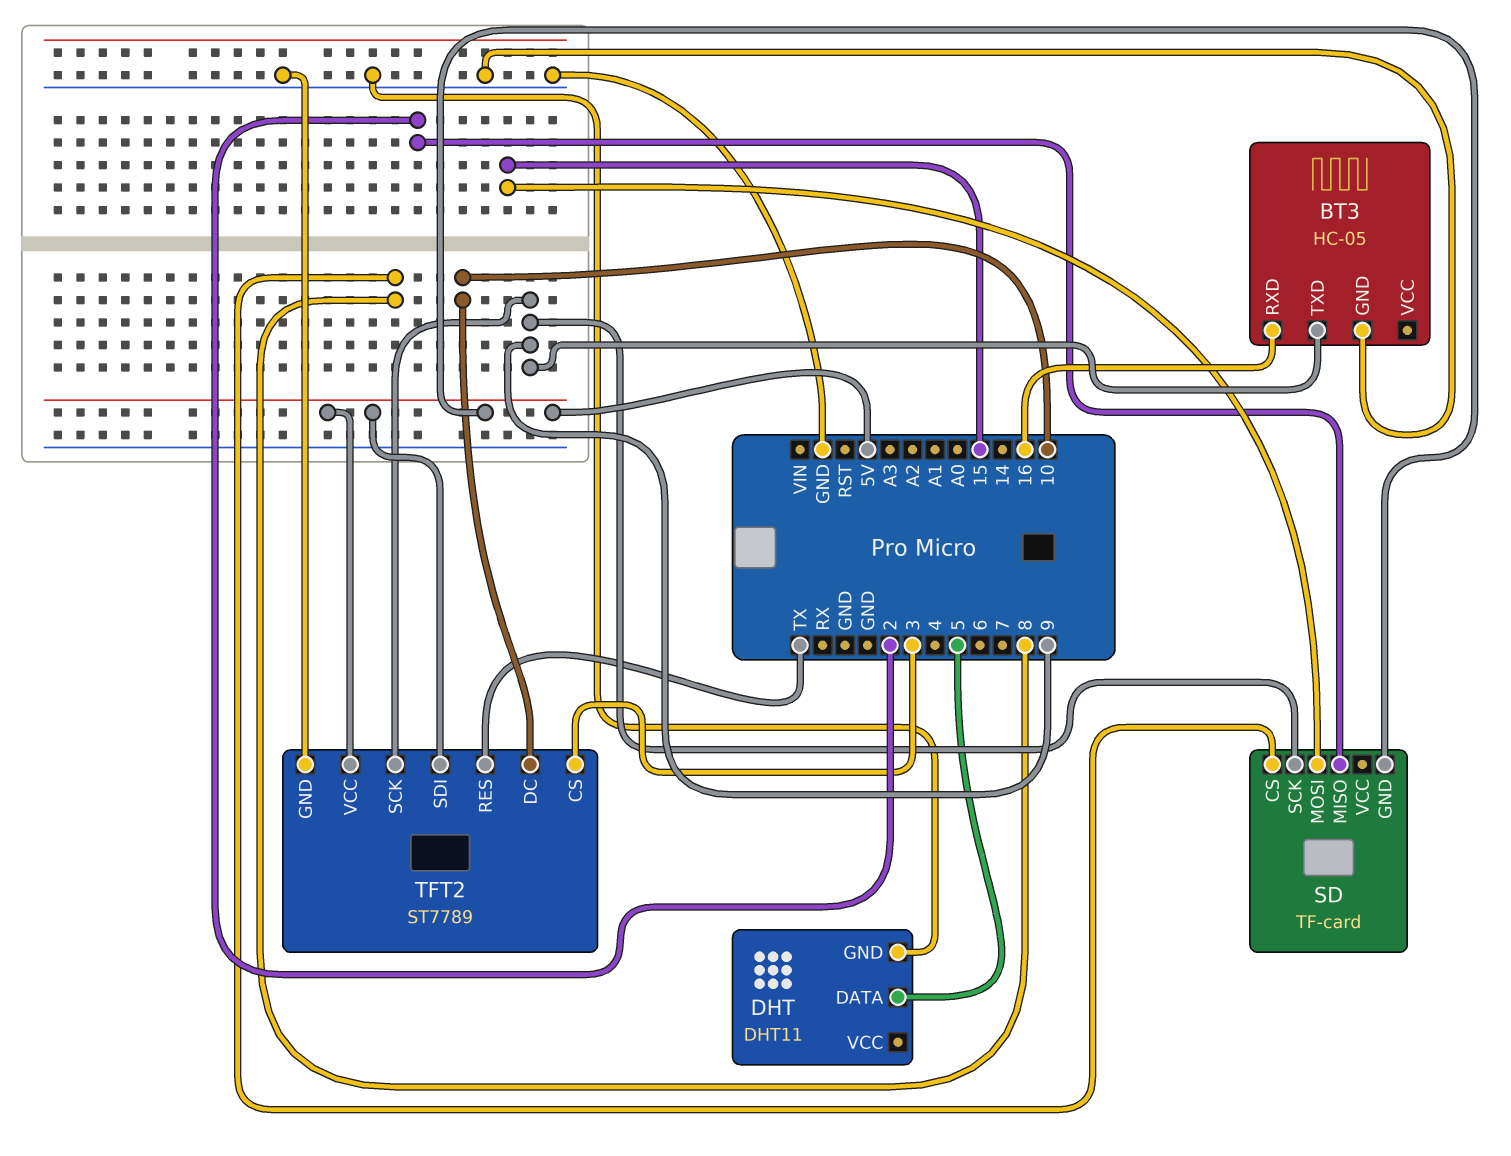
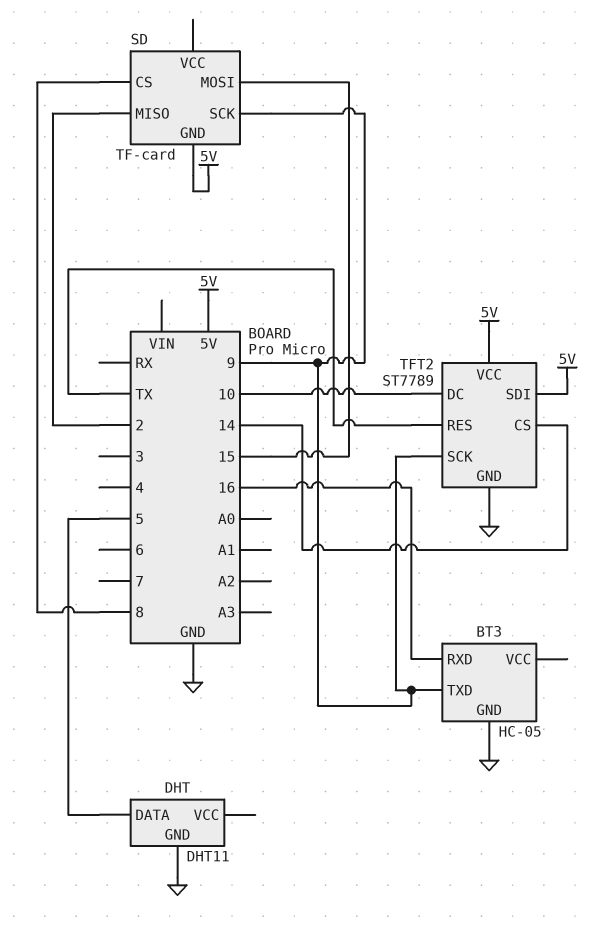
TFT2 pin CS: 3 -> 14

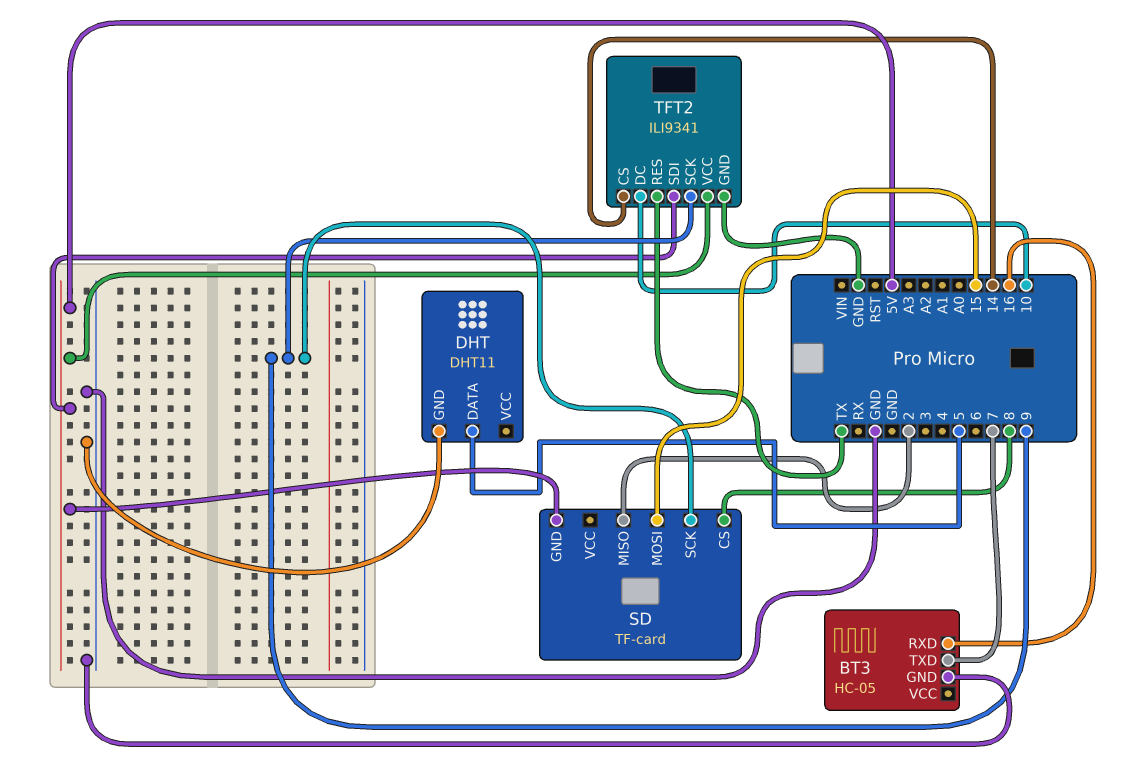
BT3 pin TXD: 9 -> 7
TFT2: ST7789 -> ILI9341

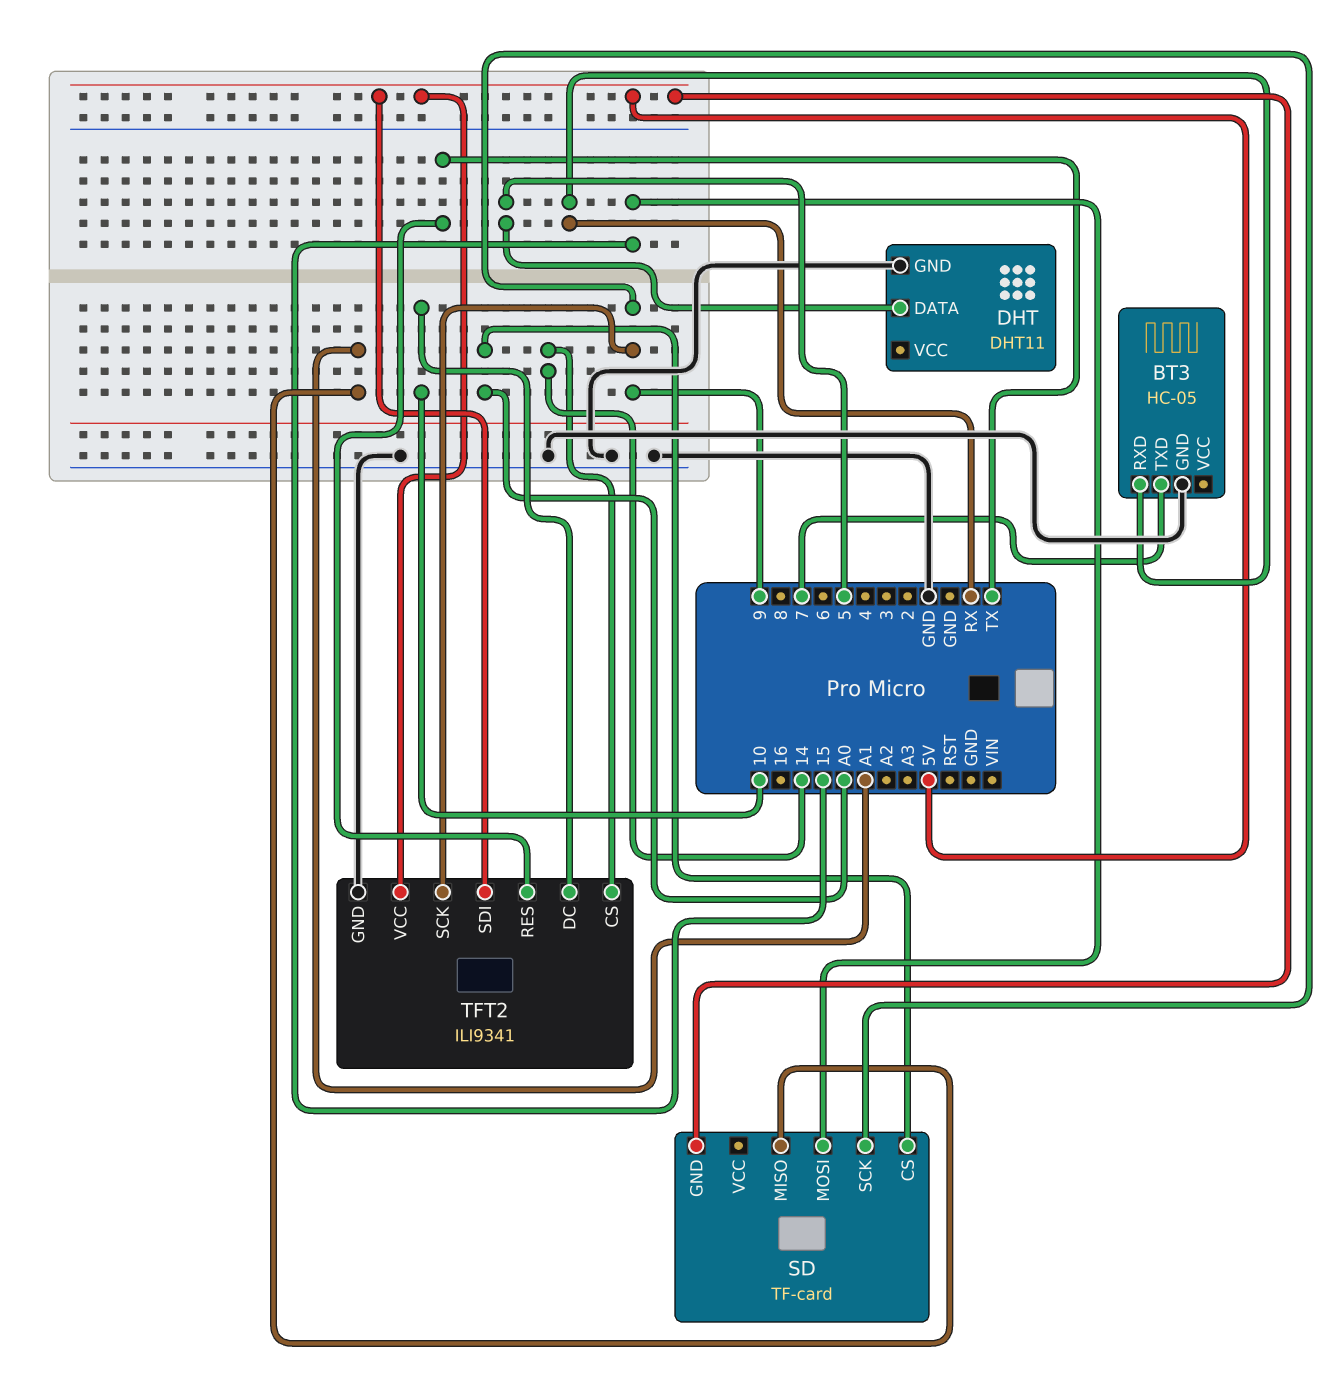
BT3 pin RXD: 16 -> RX
SD pin CS: 8 -> A0
SD pin MISO: 2 -> A1

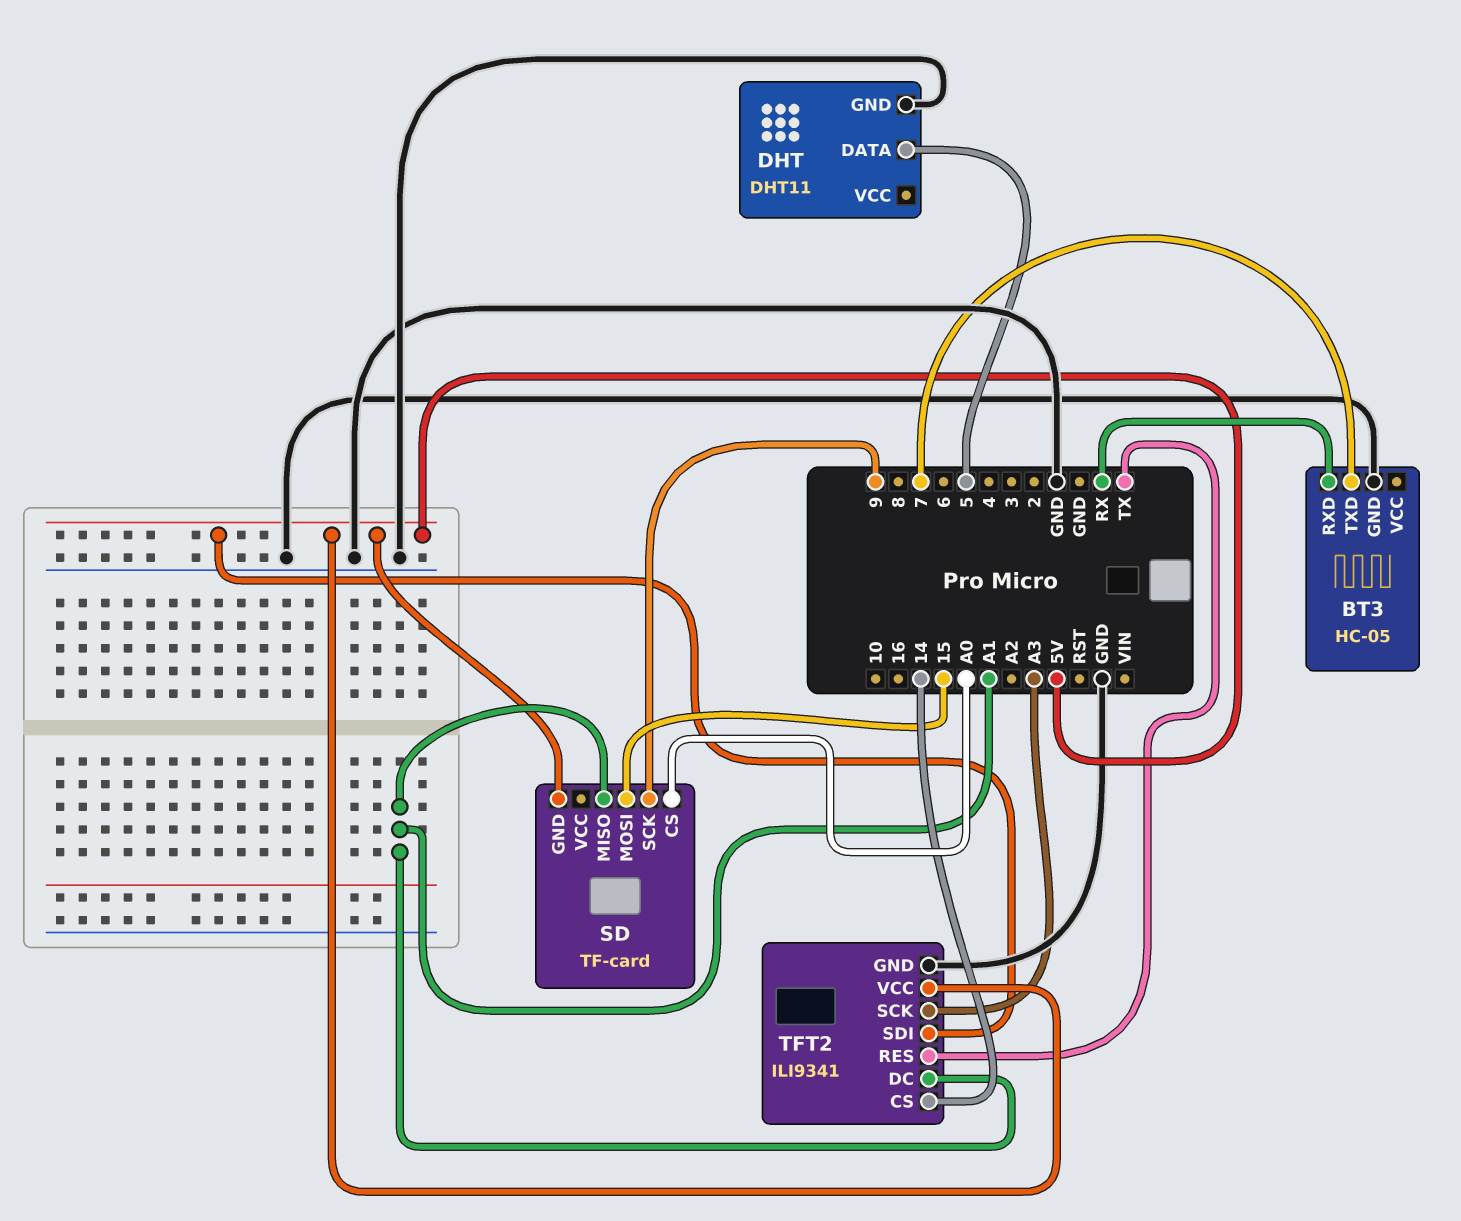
TFT2 pin DC: 10 -> A1
TFT2 pin SCK: 9 -> A3

